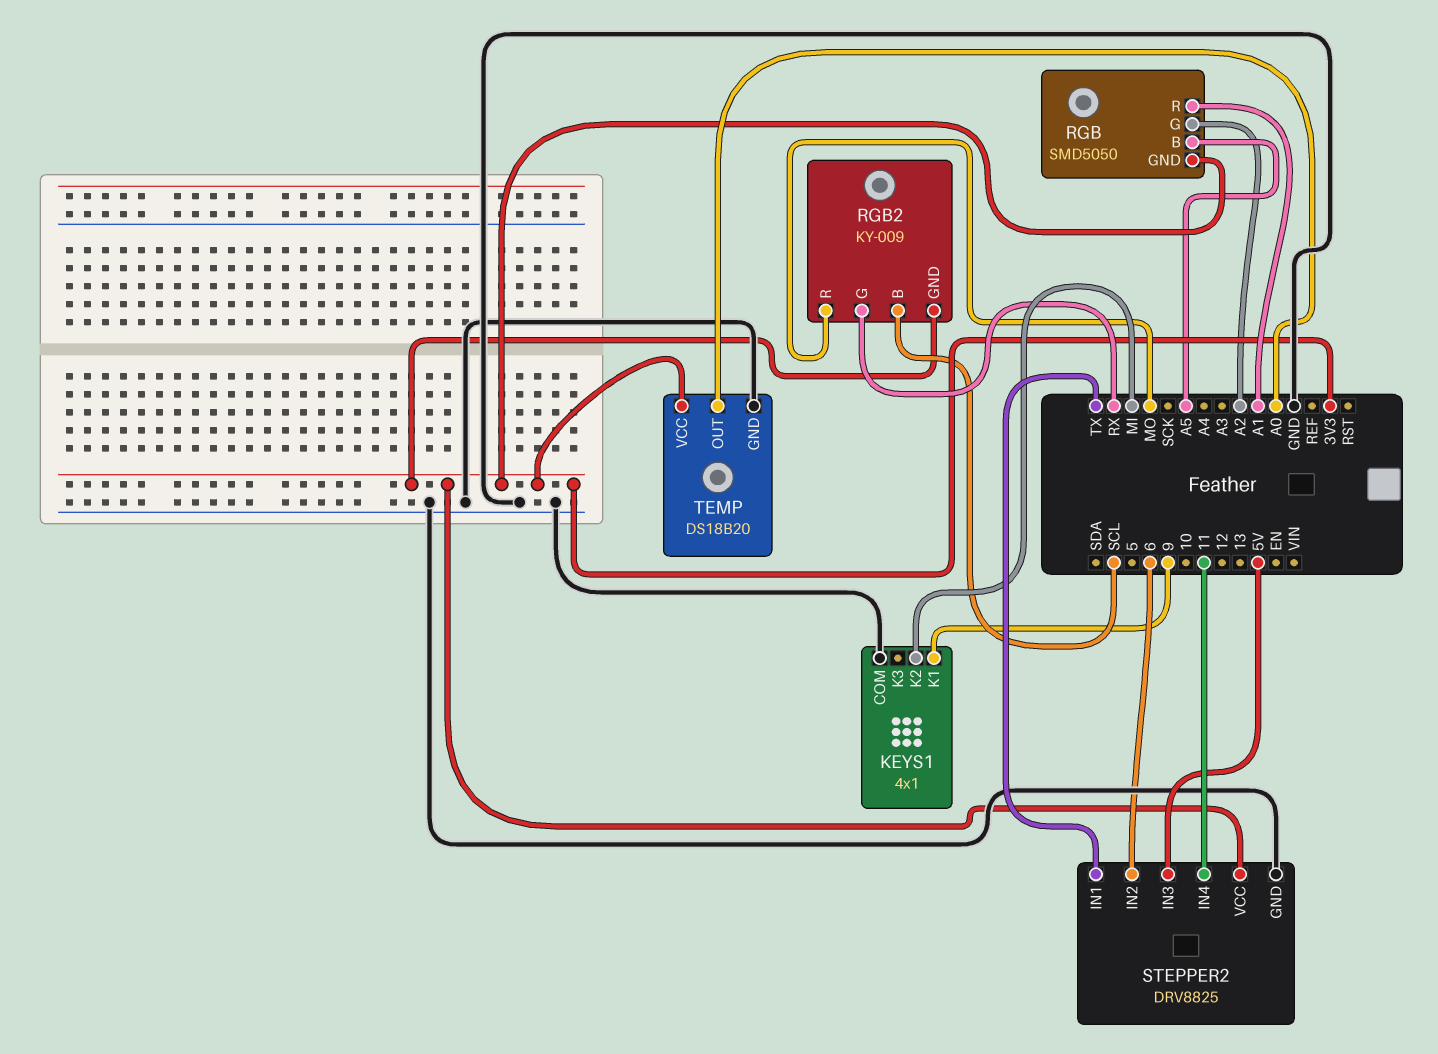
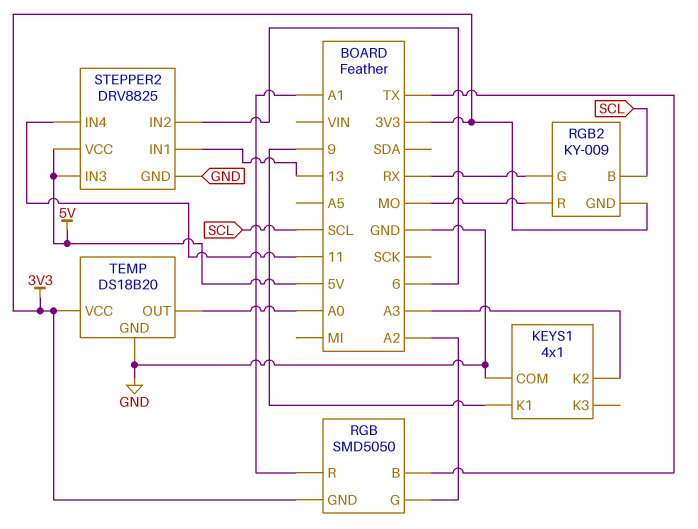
KEYS1 pin K2: MI -> A3
RGB pin B: A5 -> TX
STEPPER2 pin IN1: TX -> 13
STEPPER2 pin VCC: 3V3 -> 5V

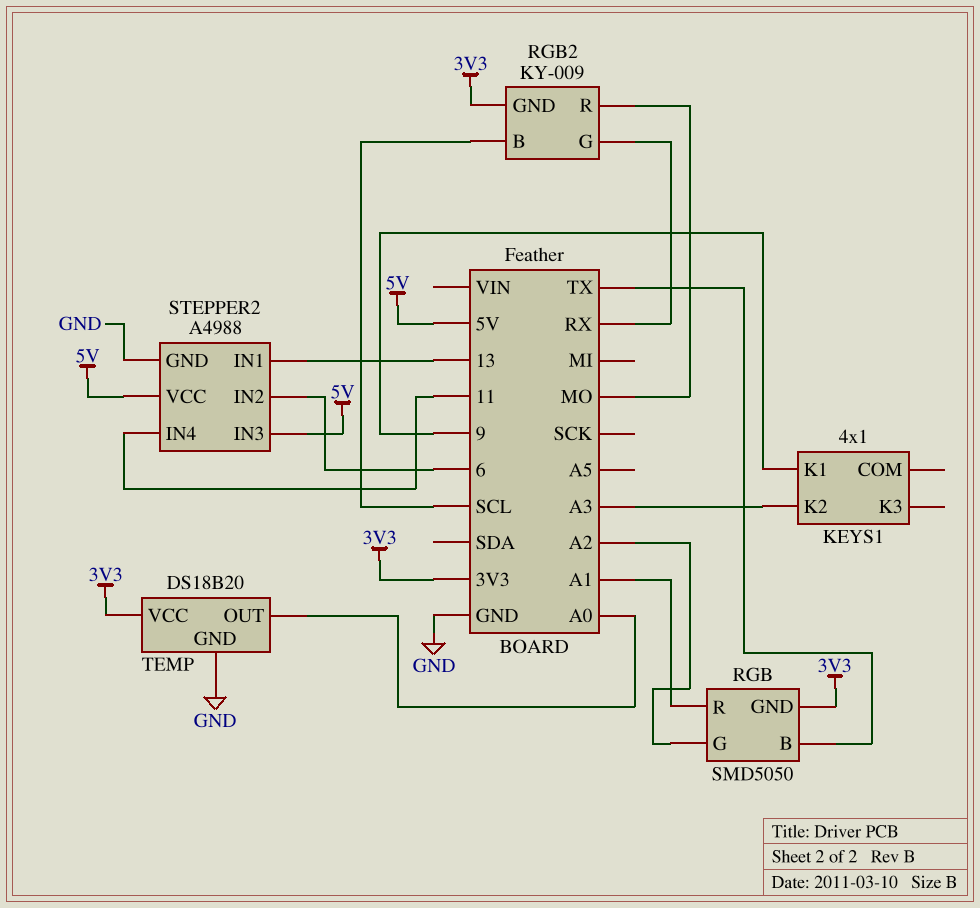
KEYS1 pin COM: GND -> none
STEPPER2: DRV8825 -> A4988

